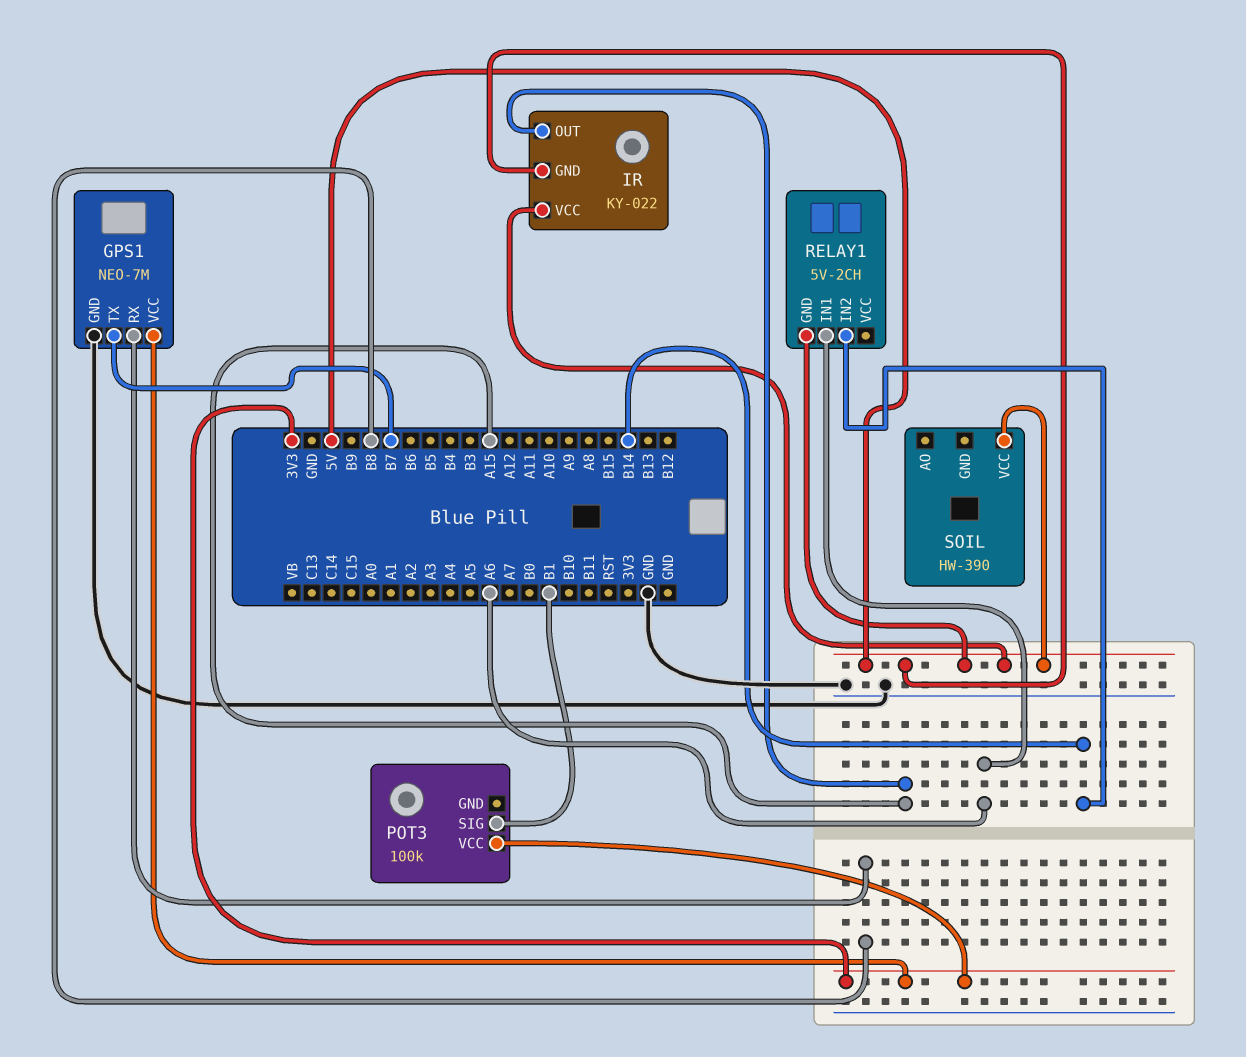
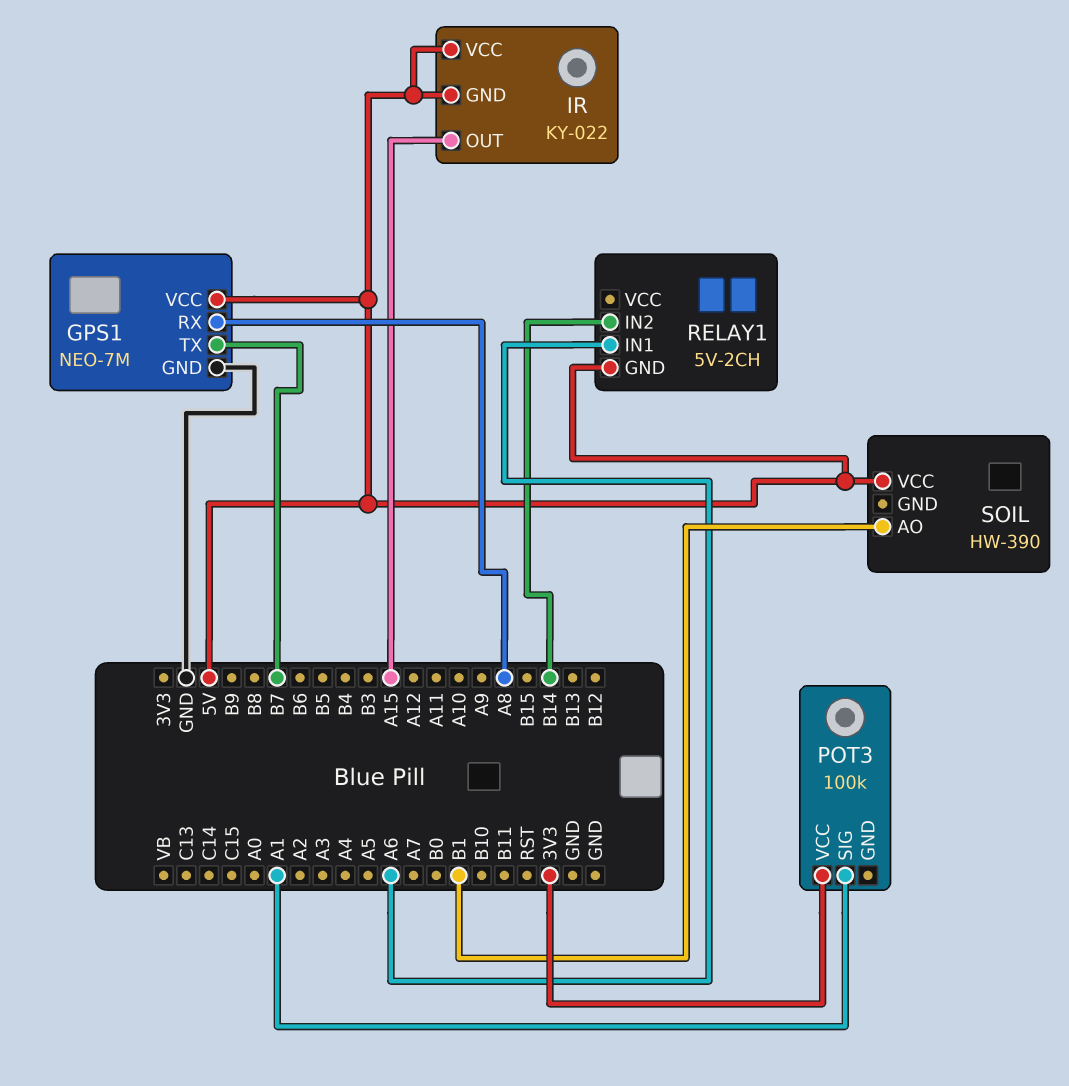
GPS1 pin RX: B8 -> A8
GPS1 pin VCC: 3V3 -> 5V
POT3 pin SIG: B1 -> A1
SOIL pin AO: none -> B1

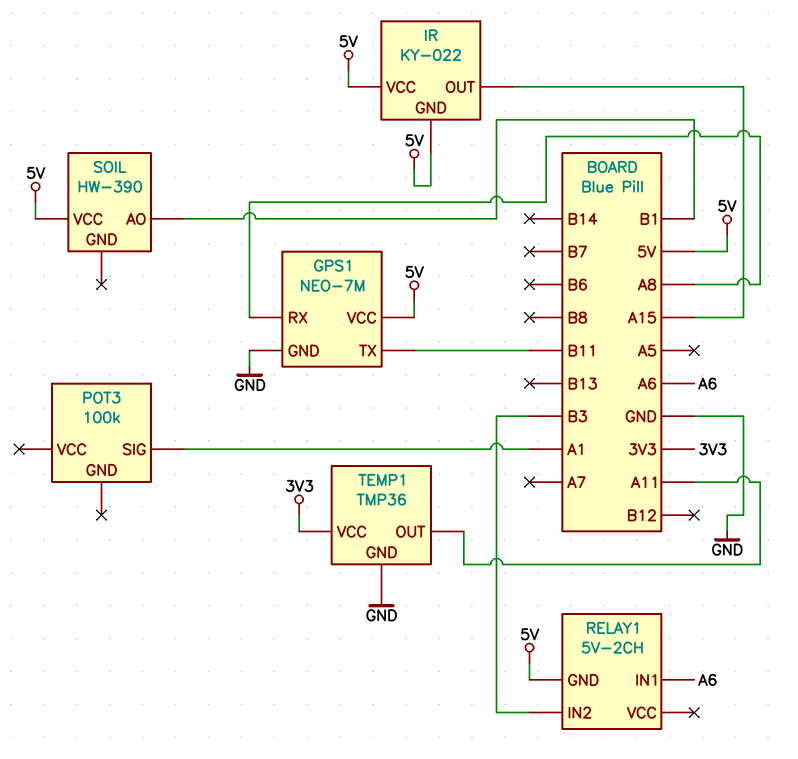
GPS1 pin TX: B7 -> B11
POT3 pin VCC: 3V3 -> none
RELAY1 pin IN2: B14 -> B3
TEMP1: none -> TMP36
TEMP1 pin GND: none -> GND
TEMP1 pin OUT: none -> A11
TEMP1 pin VCC: none -> 3V3

